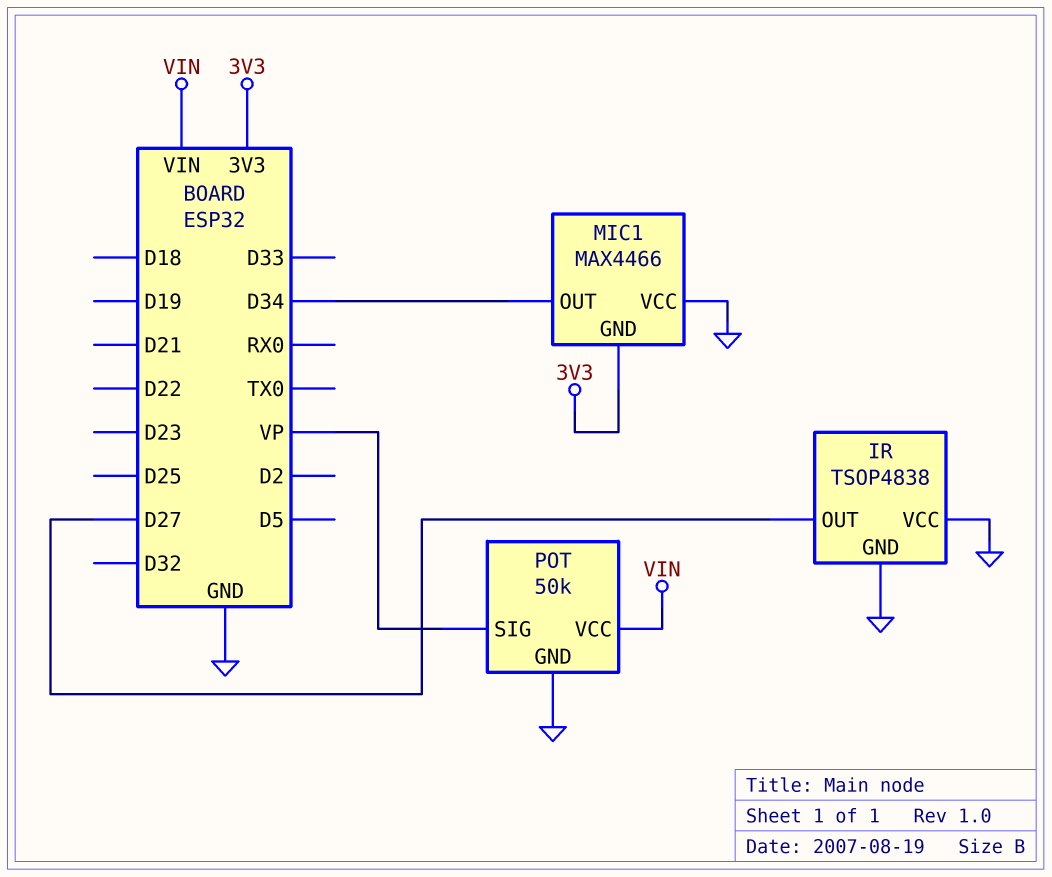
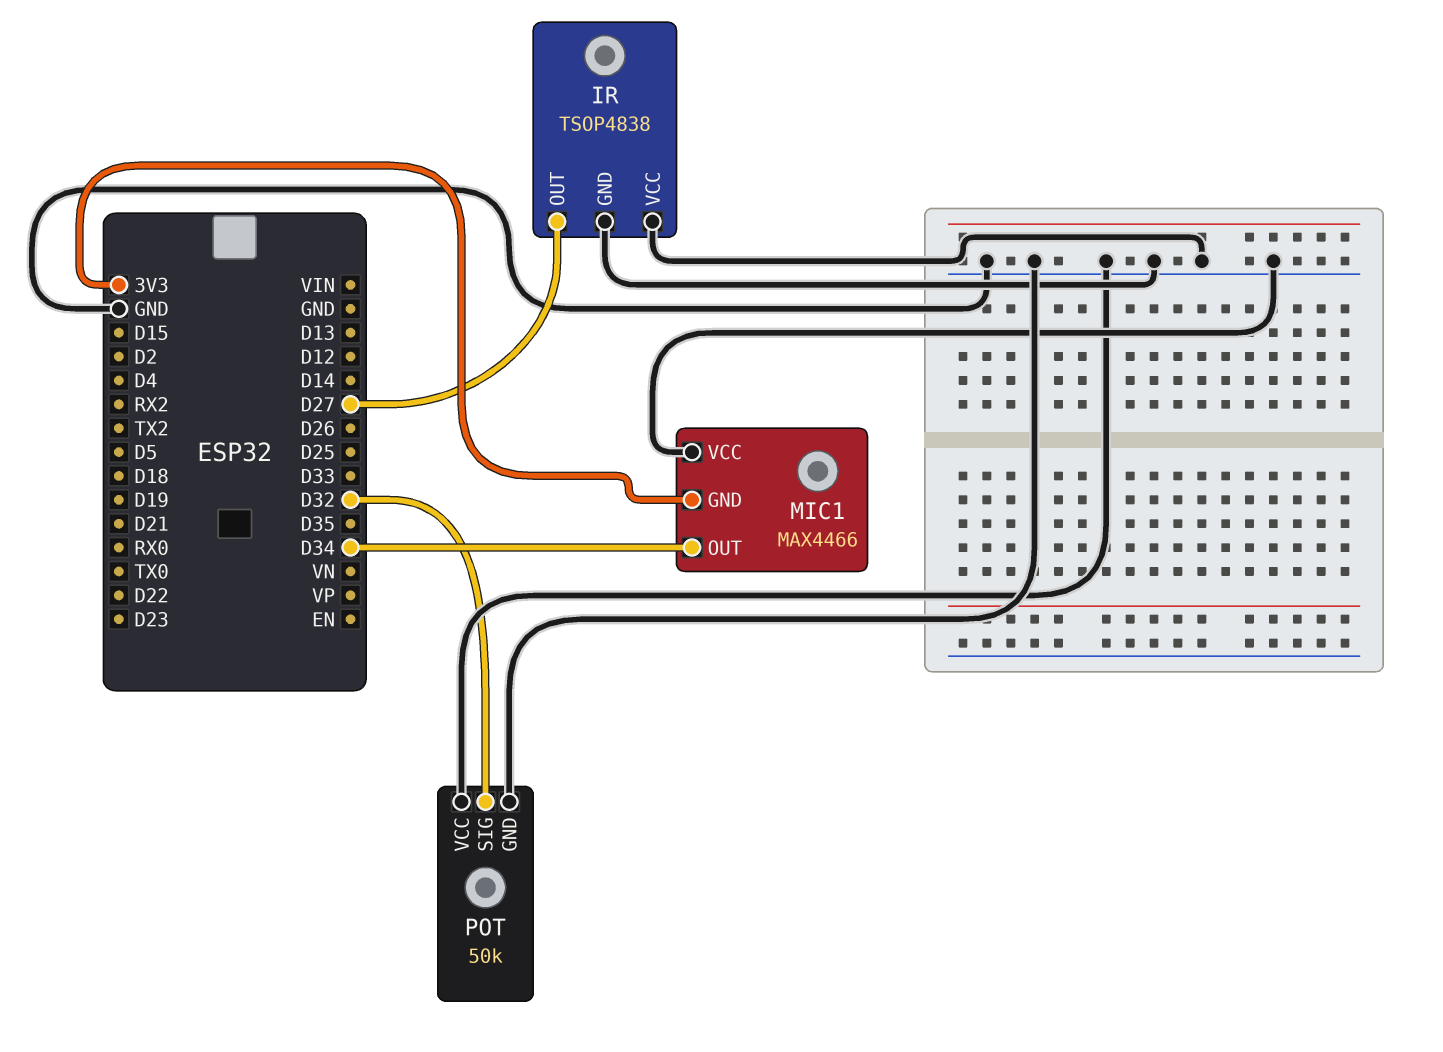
POT pin SIG: VP -> D32
POT pin VCC: VIN -> GND

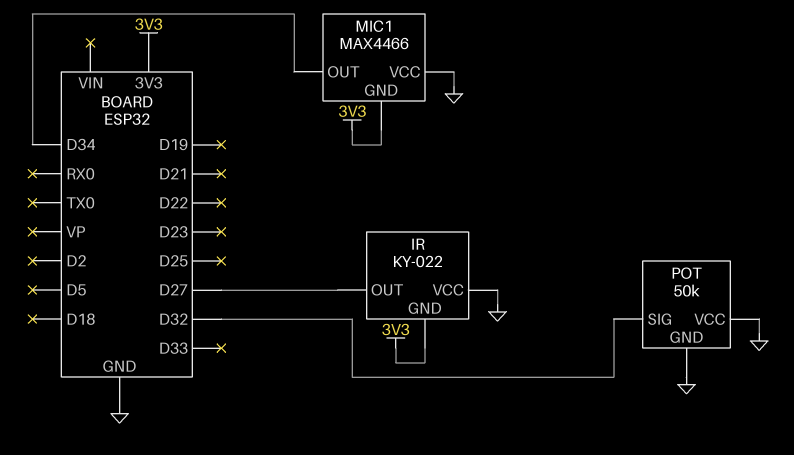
IR: TSOP4838 -> KY-022
IR pin GND: GND -> 3V3

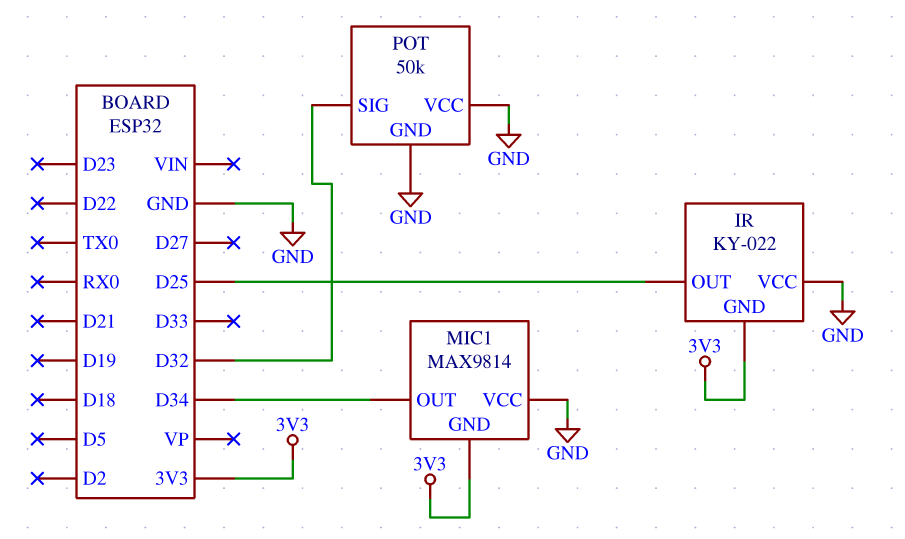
IR pin OUT: D27 -> D25
MIC1: MAX4466 -> MAX9814

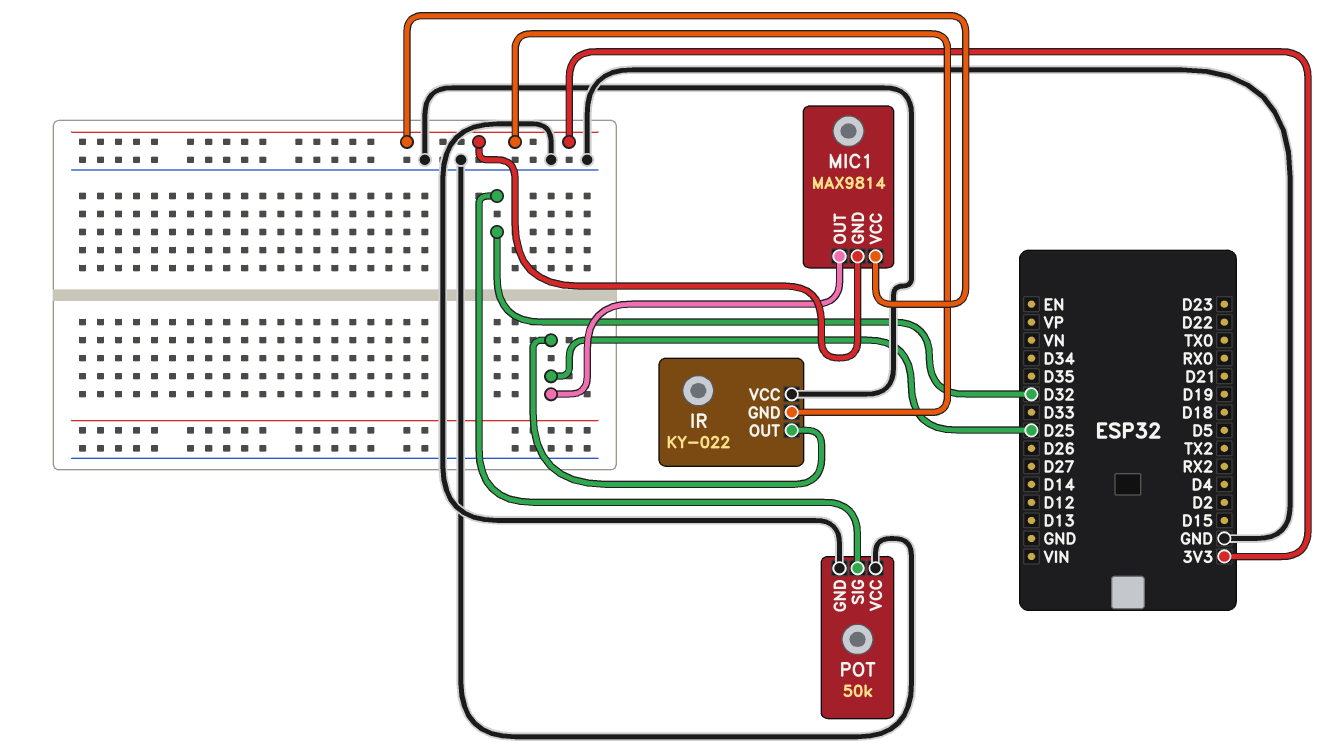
MIC1 pin OUT: D34 -> D25
MIC1 pin VCC: GND -> 3V3

